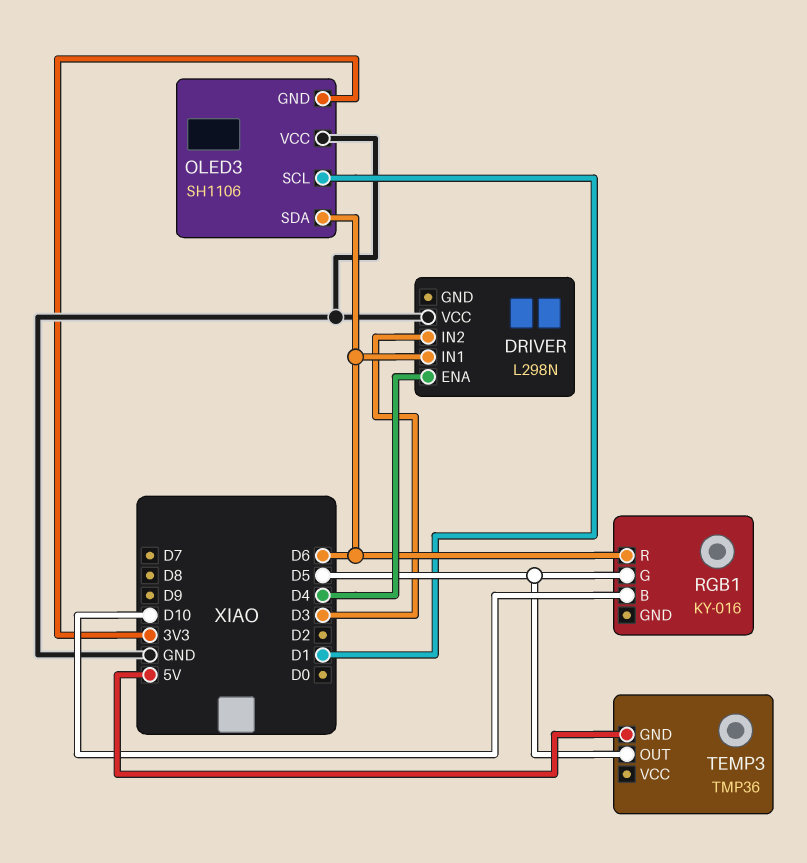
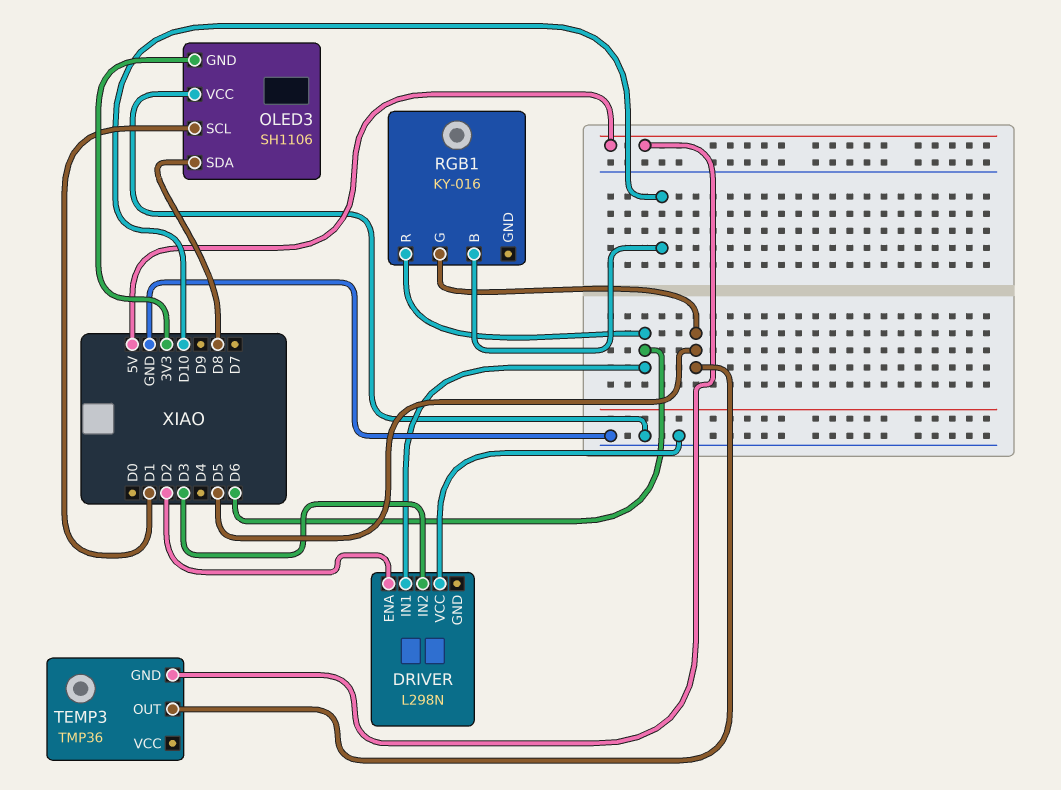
DRIVER pin ENA: D4 -> D2
OLED3 pin SDA: D6 -> D8

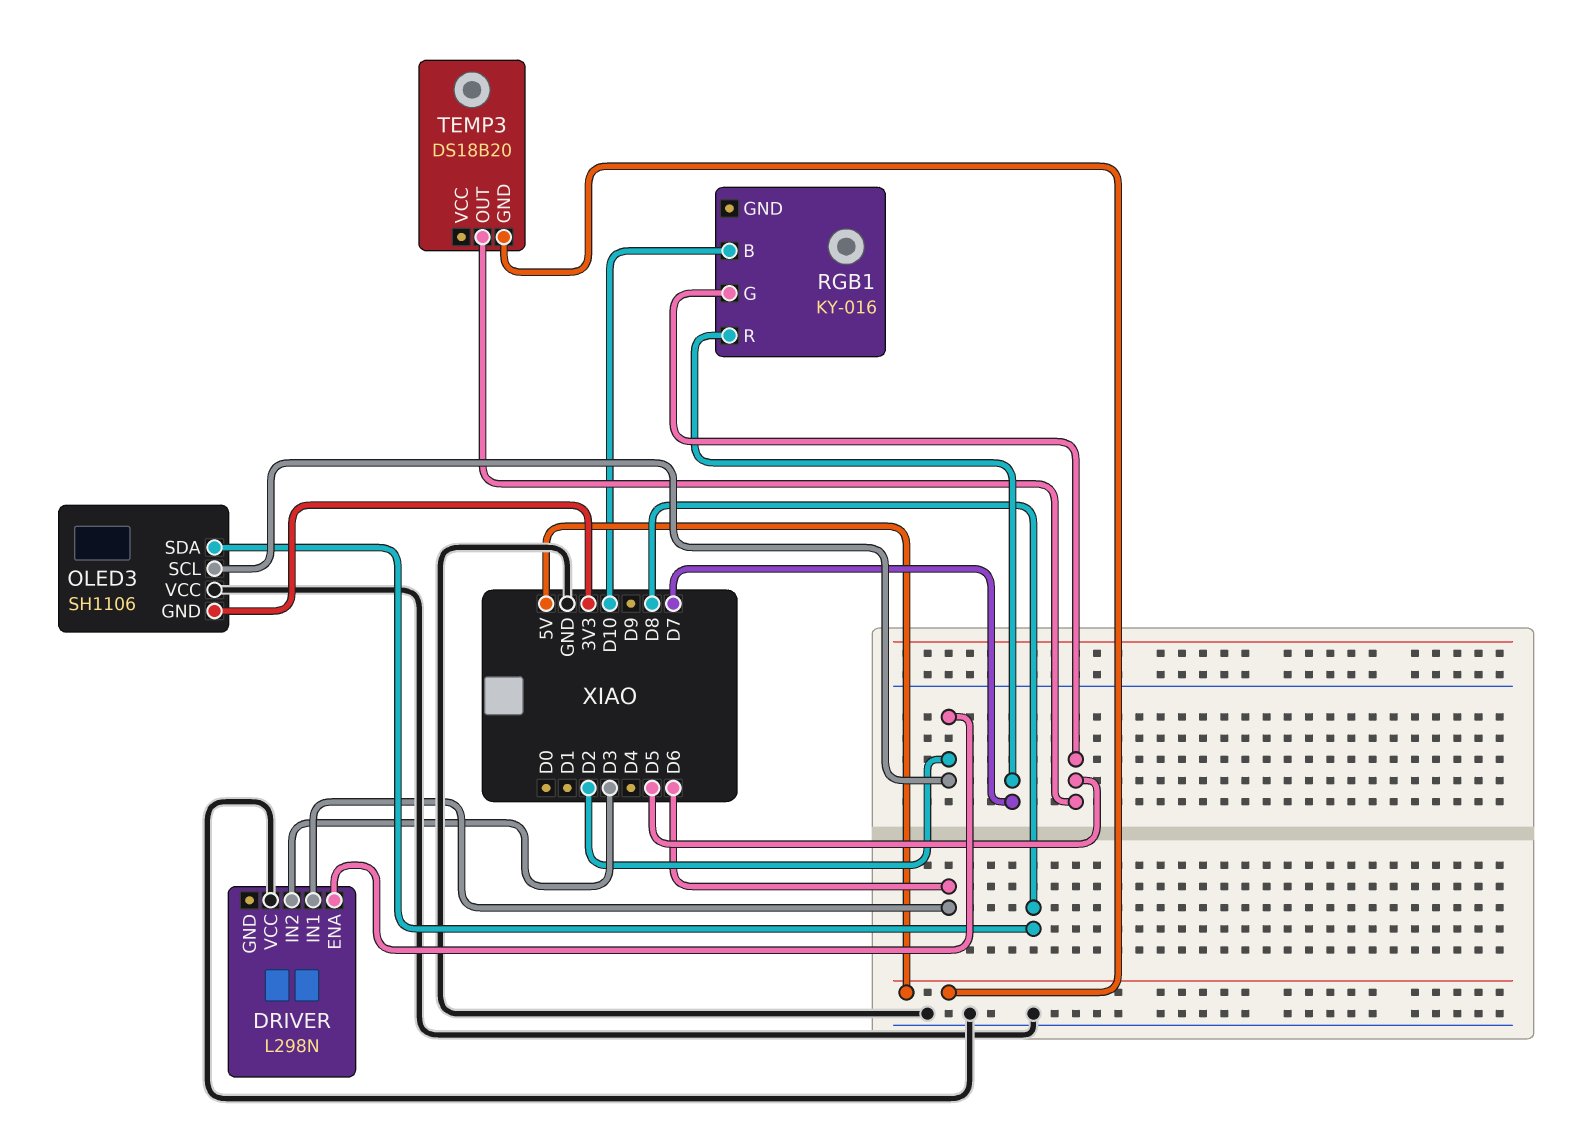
OLED3 pin SCL: D1 -> D2
RGB1 pin R: D6 -> D7
TEMP3: TMP36 -> DS18B20

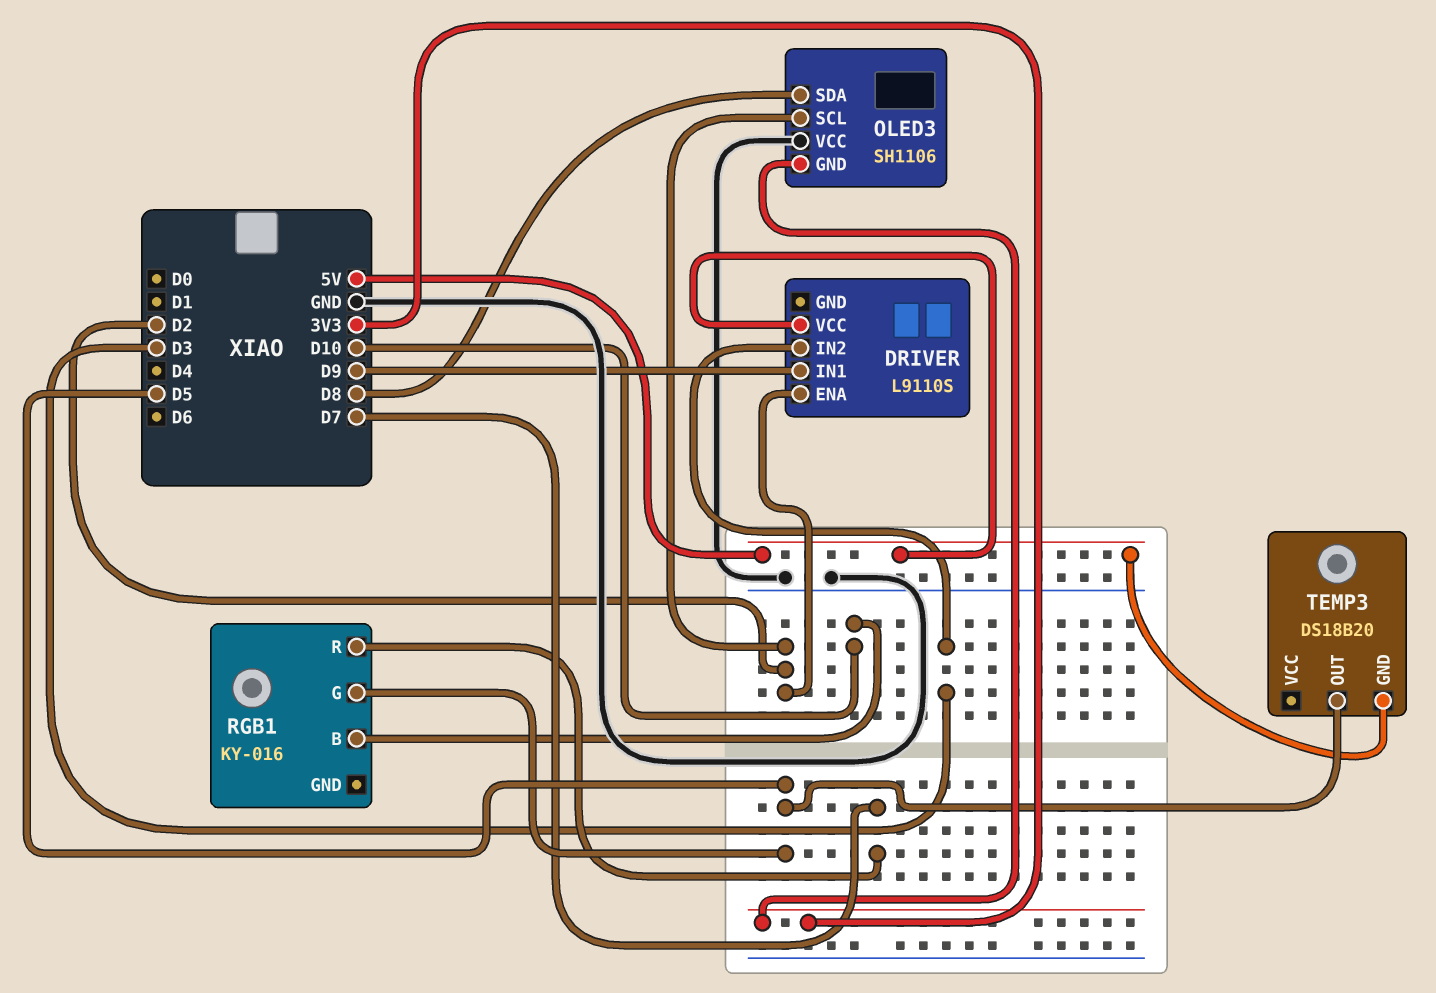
DRIVER: L298N -> L9110S
DRIVER pin IN1: D6 -> D9
DRIVER pin VCC: GND -> 5V

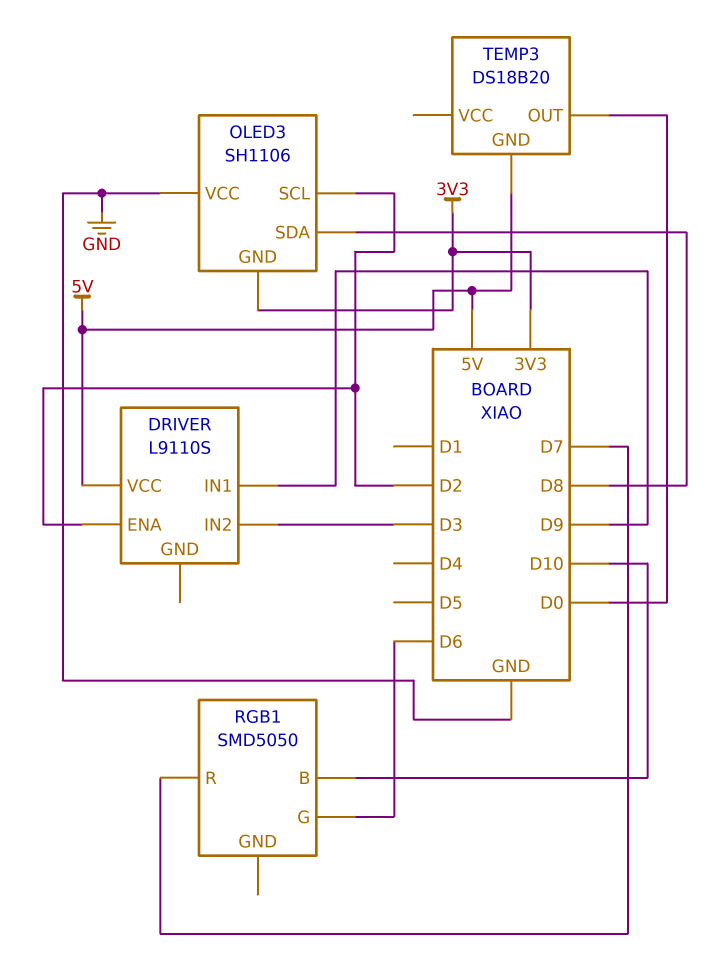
RGB1: KY-016 -> SMD5050
RGB1 pin G: D5 -> D6
TEMP3 pin OUT: D5 -> D0

